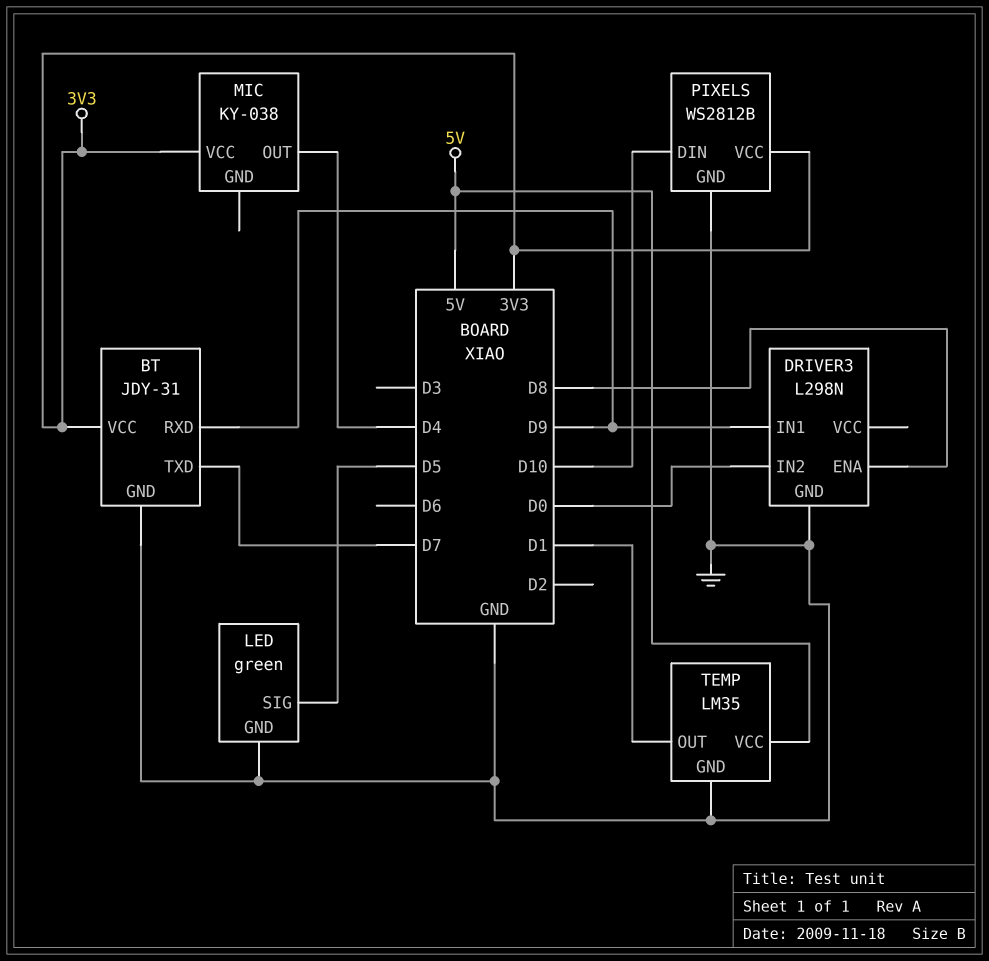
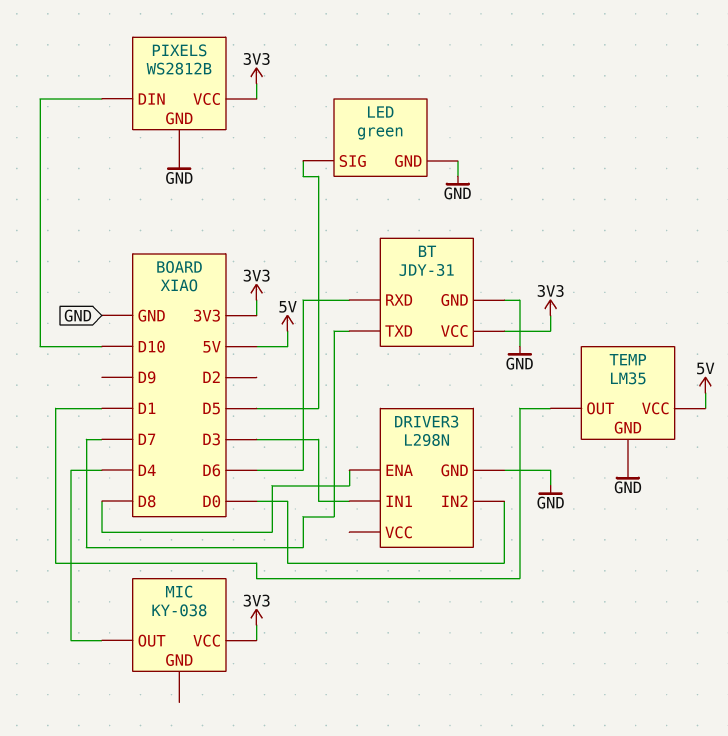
BT pin RXD: D9 -> D6
DRIVER3 pin IN1: D9 -> D3

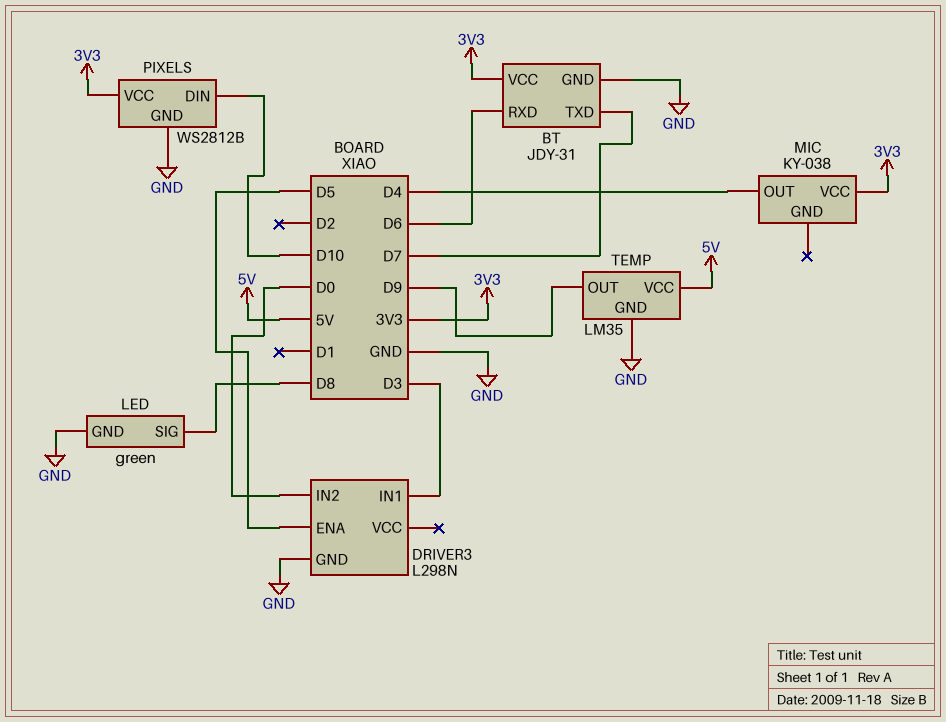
DRIVER3 pin ENA: D8 -> D5
LED pin SIG: D5 -> D8
TEMP pin OUT: D1 -> D9

